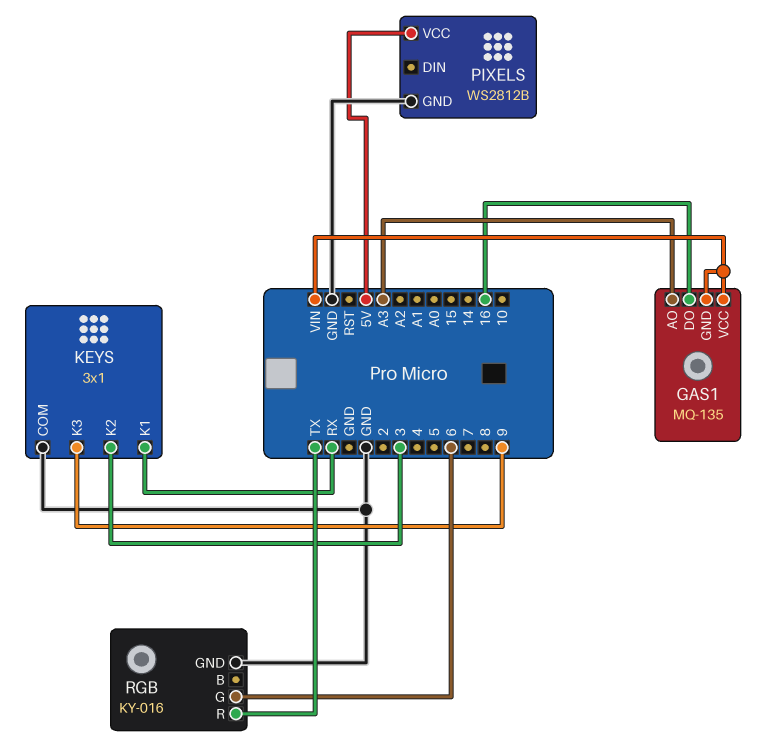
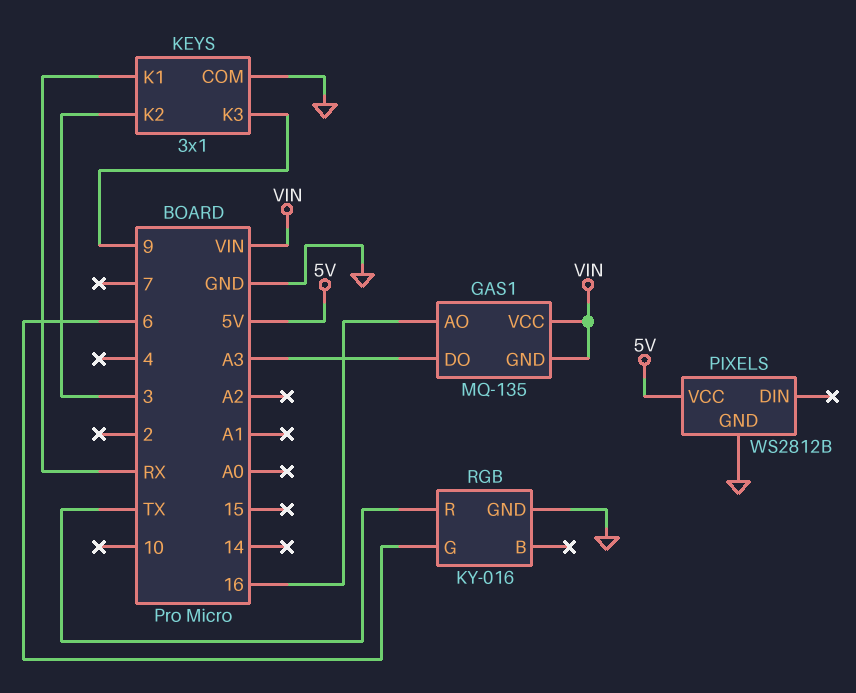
GAS1 pin AO: A3 -> 16
GAS1 pin DO: 16 -> A3

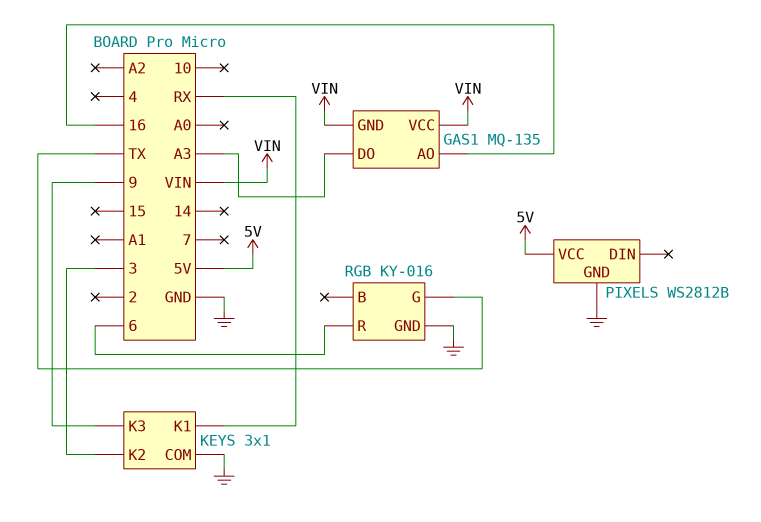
RGB pin G: 6 -> TX
RGB pin R: TX -> 6

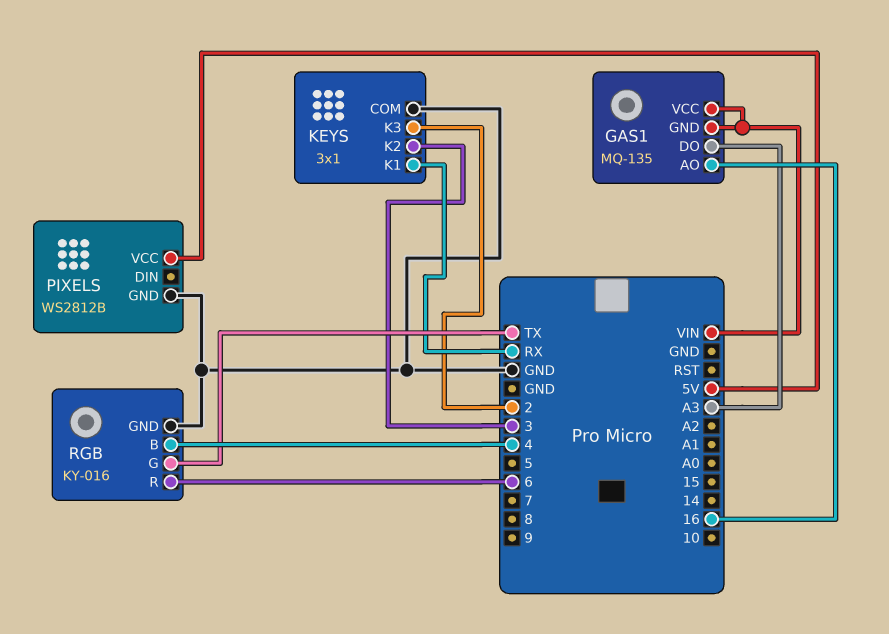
KEYS pin K3: 9 -> 2
RGB pin B: none -> 4

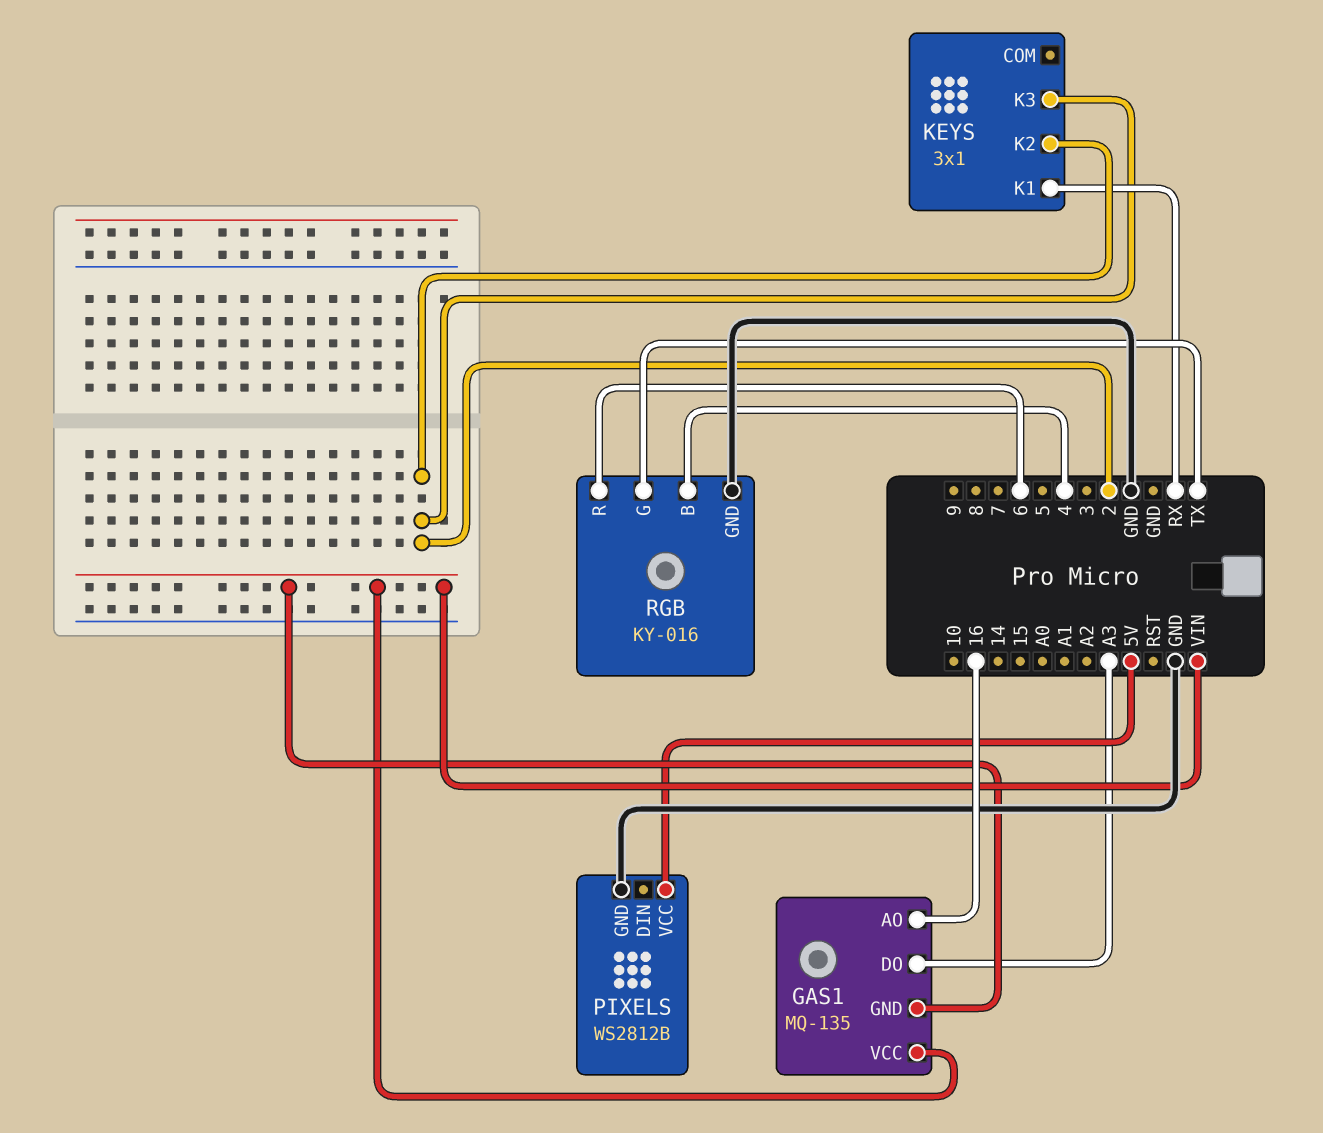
KEYS pin COM: GND -> none
KEYS pin K2: 3 -> 2

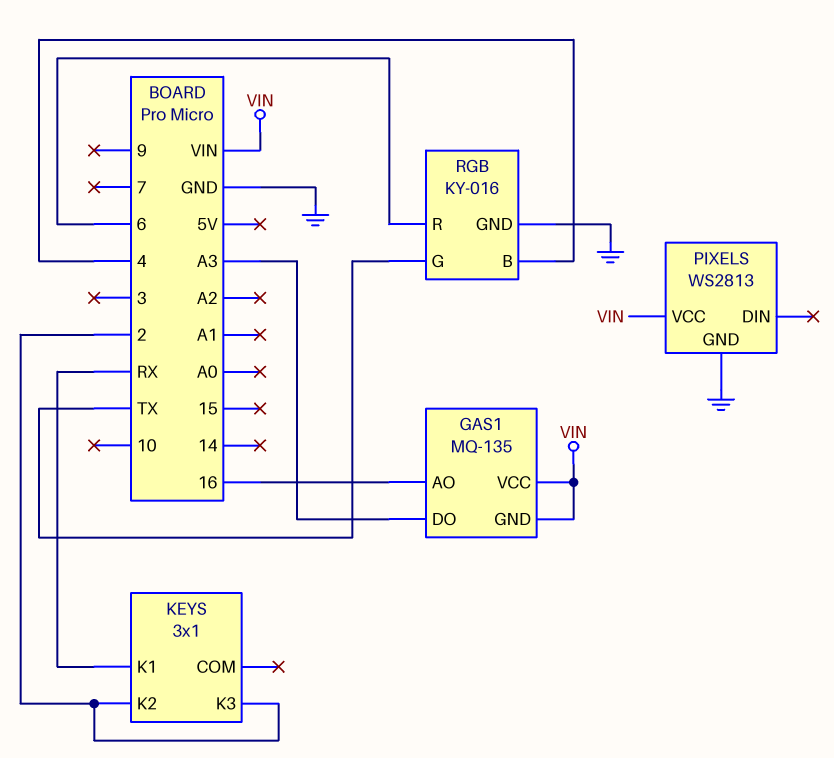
PIXELS: WS2812B -> WS2813
PIXELS pin VCC: 5V -> VIN

